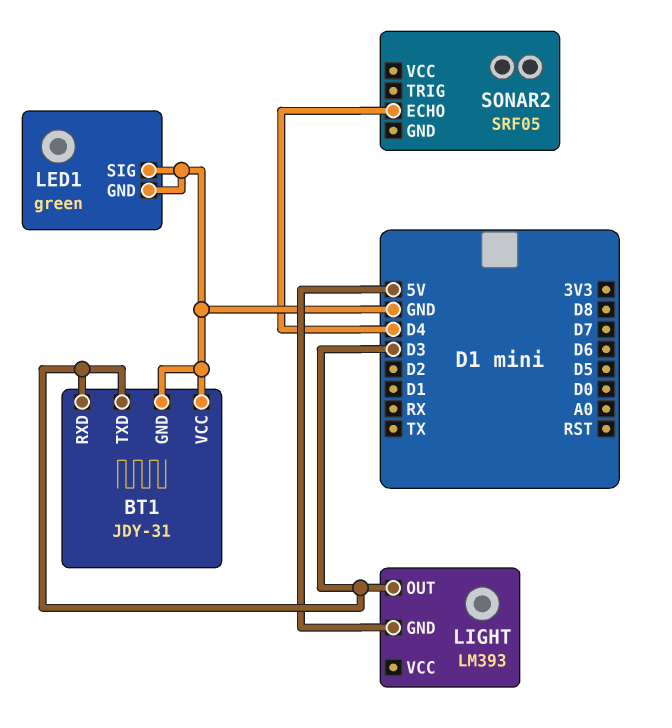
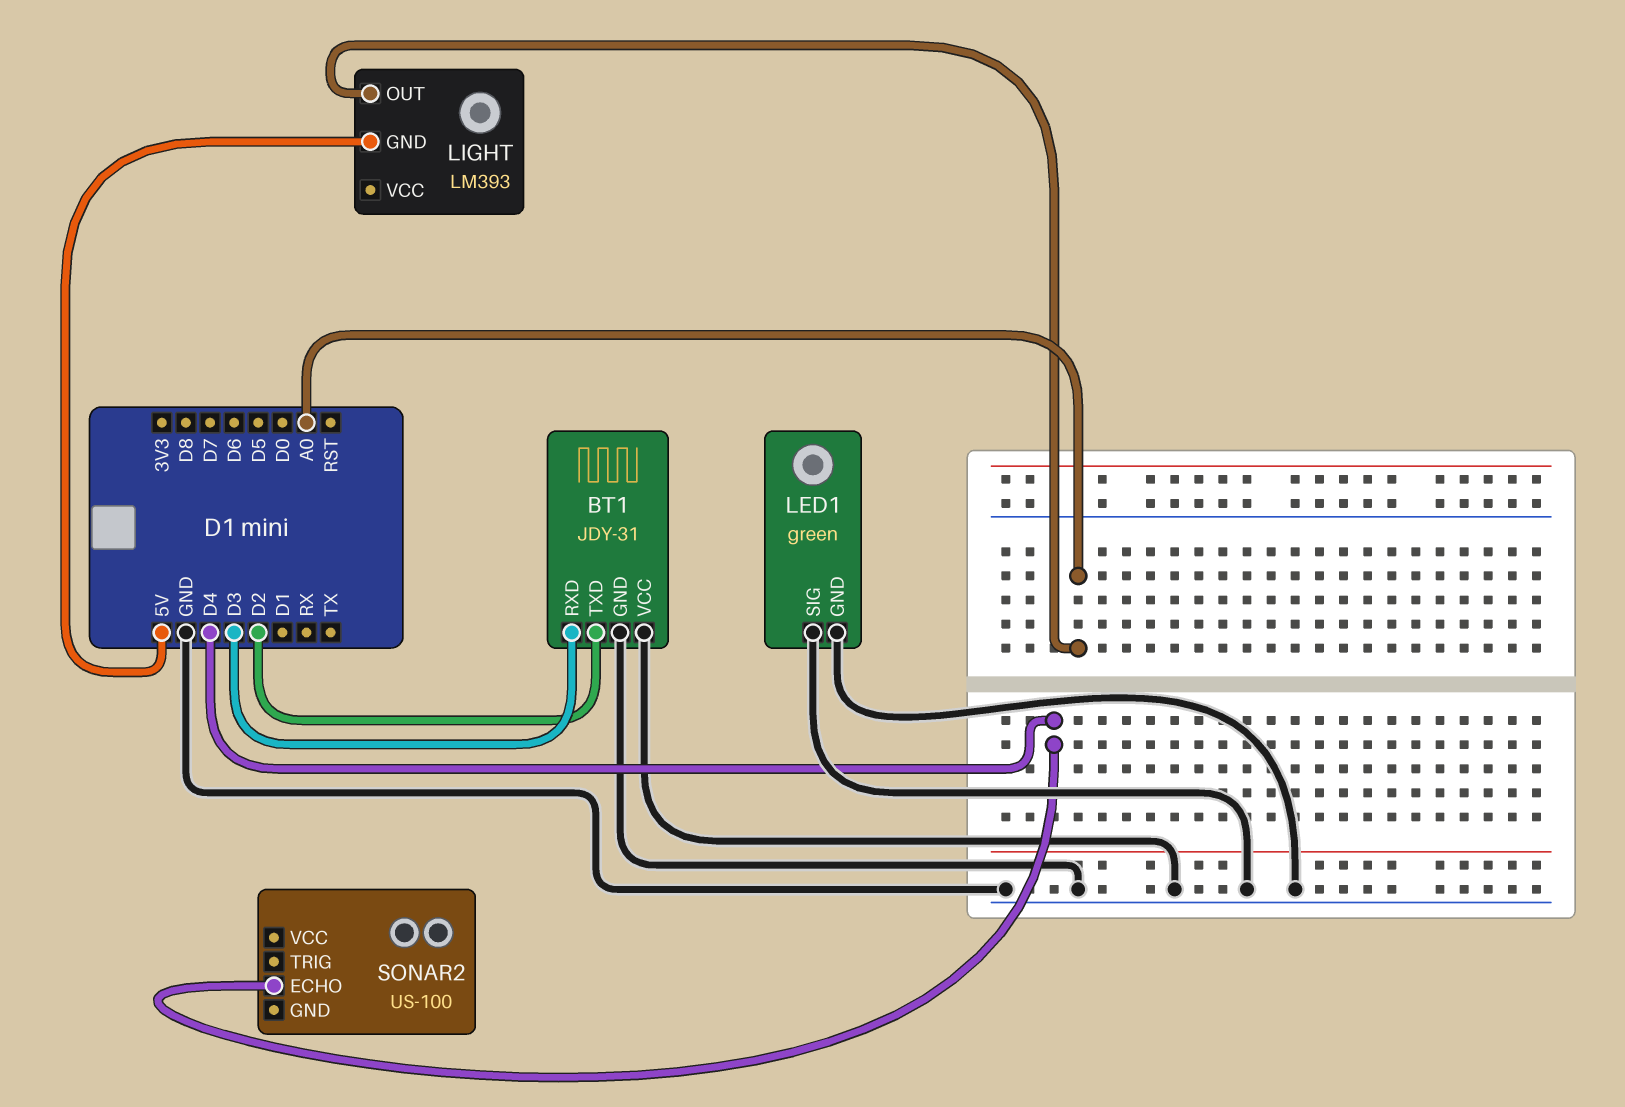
BT1 pin TXD: D3 -> D2
LIGHT pin OUT: D3 -> A0
SONAR2: SRF05 -> US-100

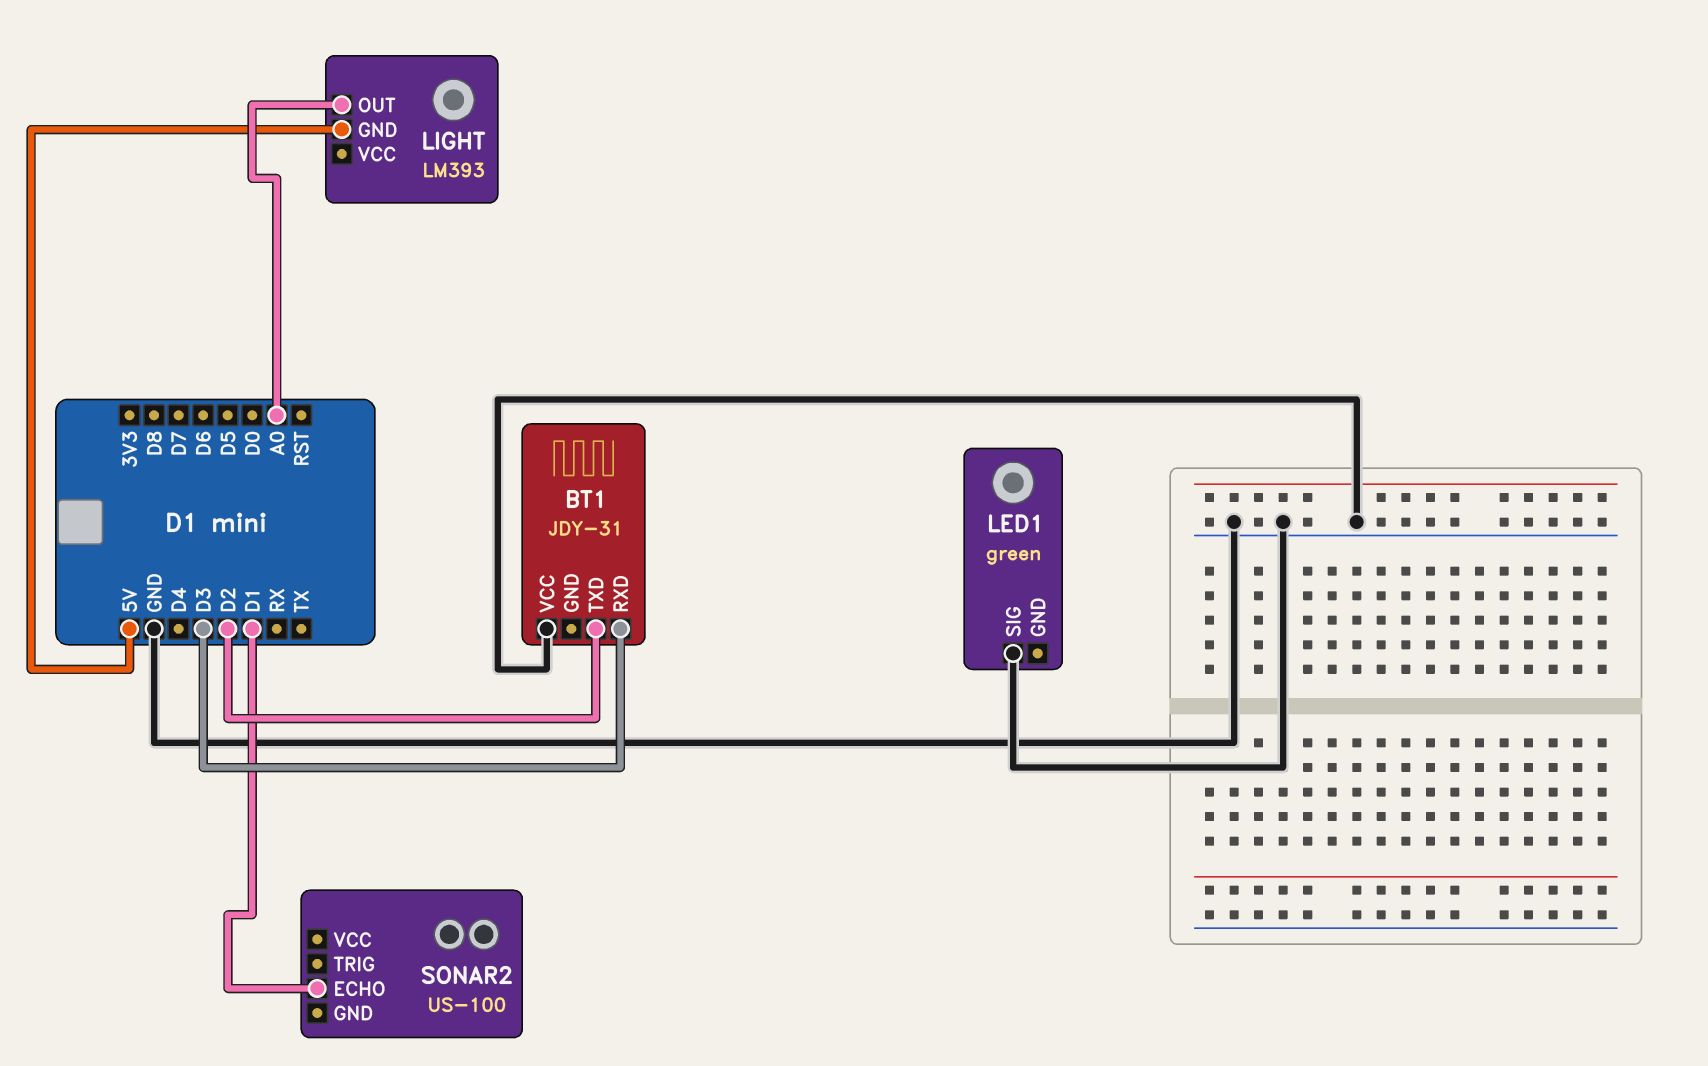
BT1 pin GND: GND -> none
LED1 pin GND: GND -> none
SONAR2 pin ECHO: D4 -> D1

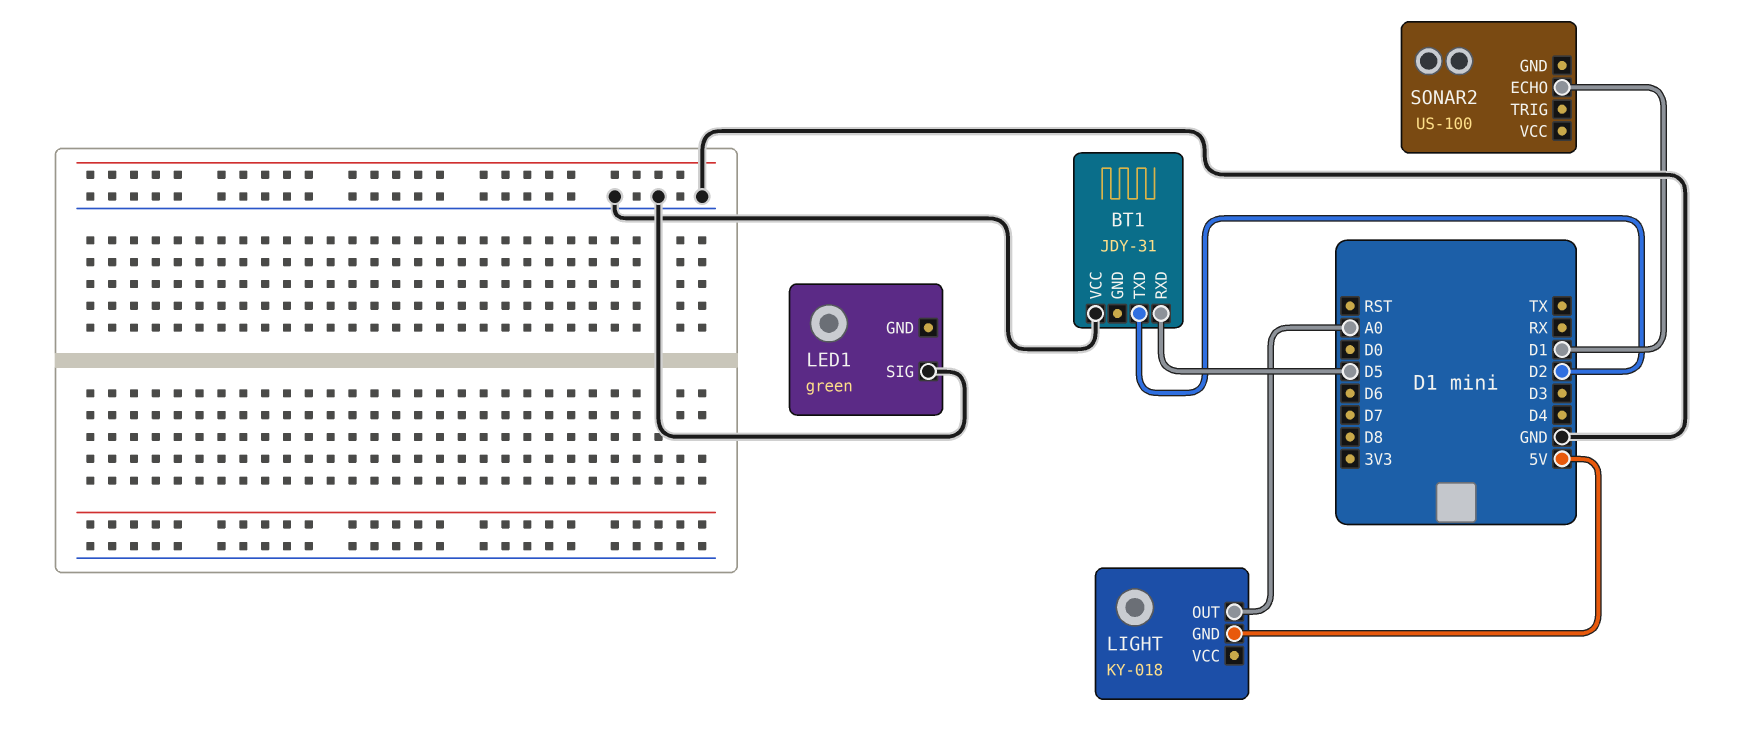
BT1 pin RXD: D3 -> D5
LIGHT: LM393 -> KY-018

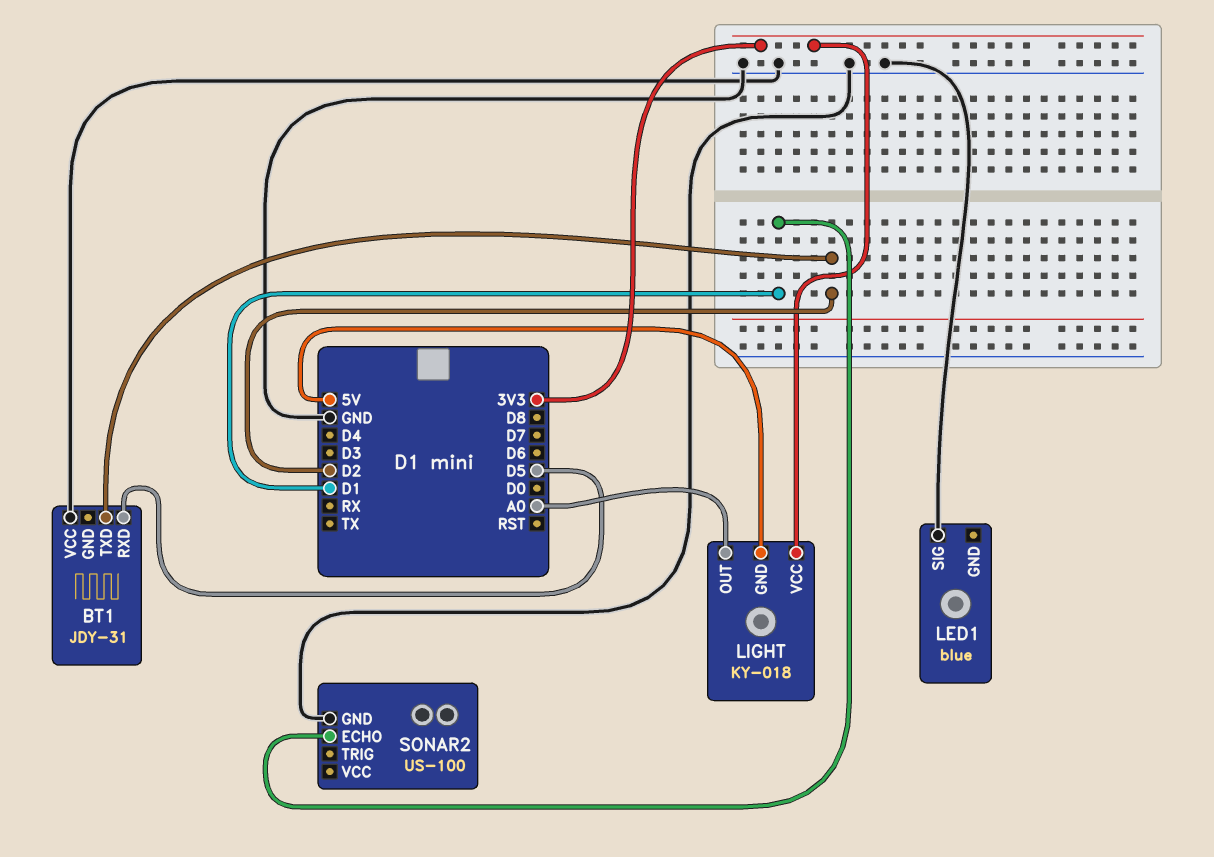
LED1: green -> blue
LIGHT pin VCC: none -> 3V3
SONAR2 pin GND: none -> GND

